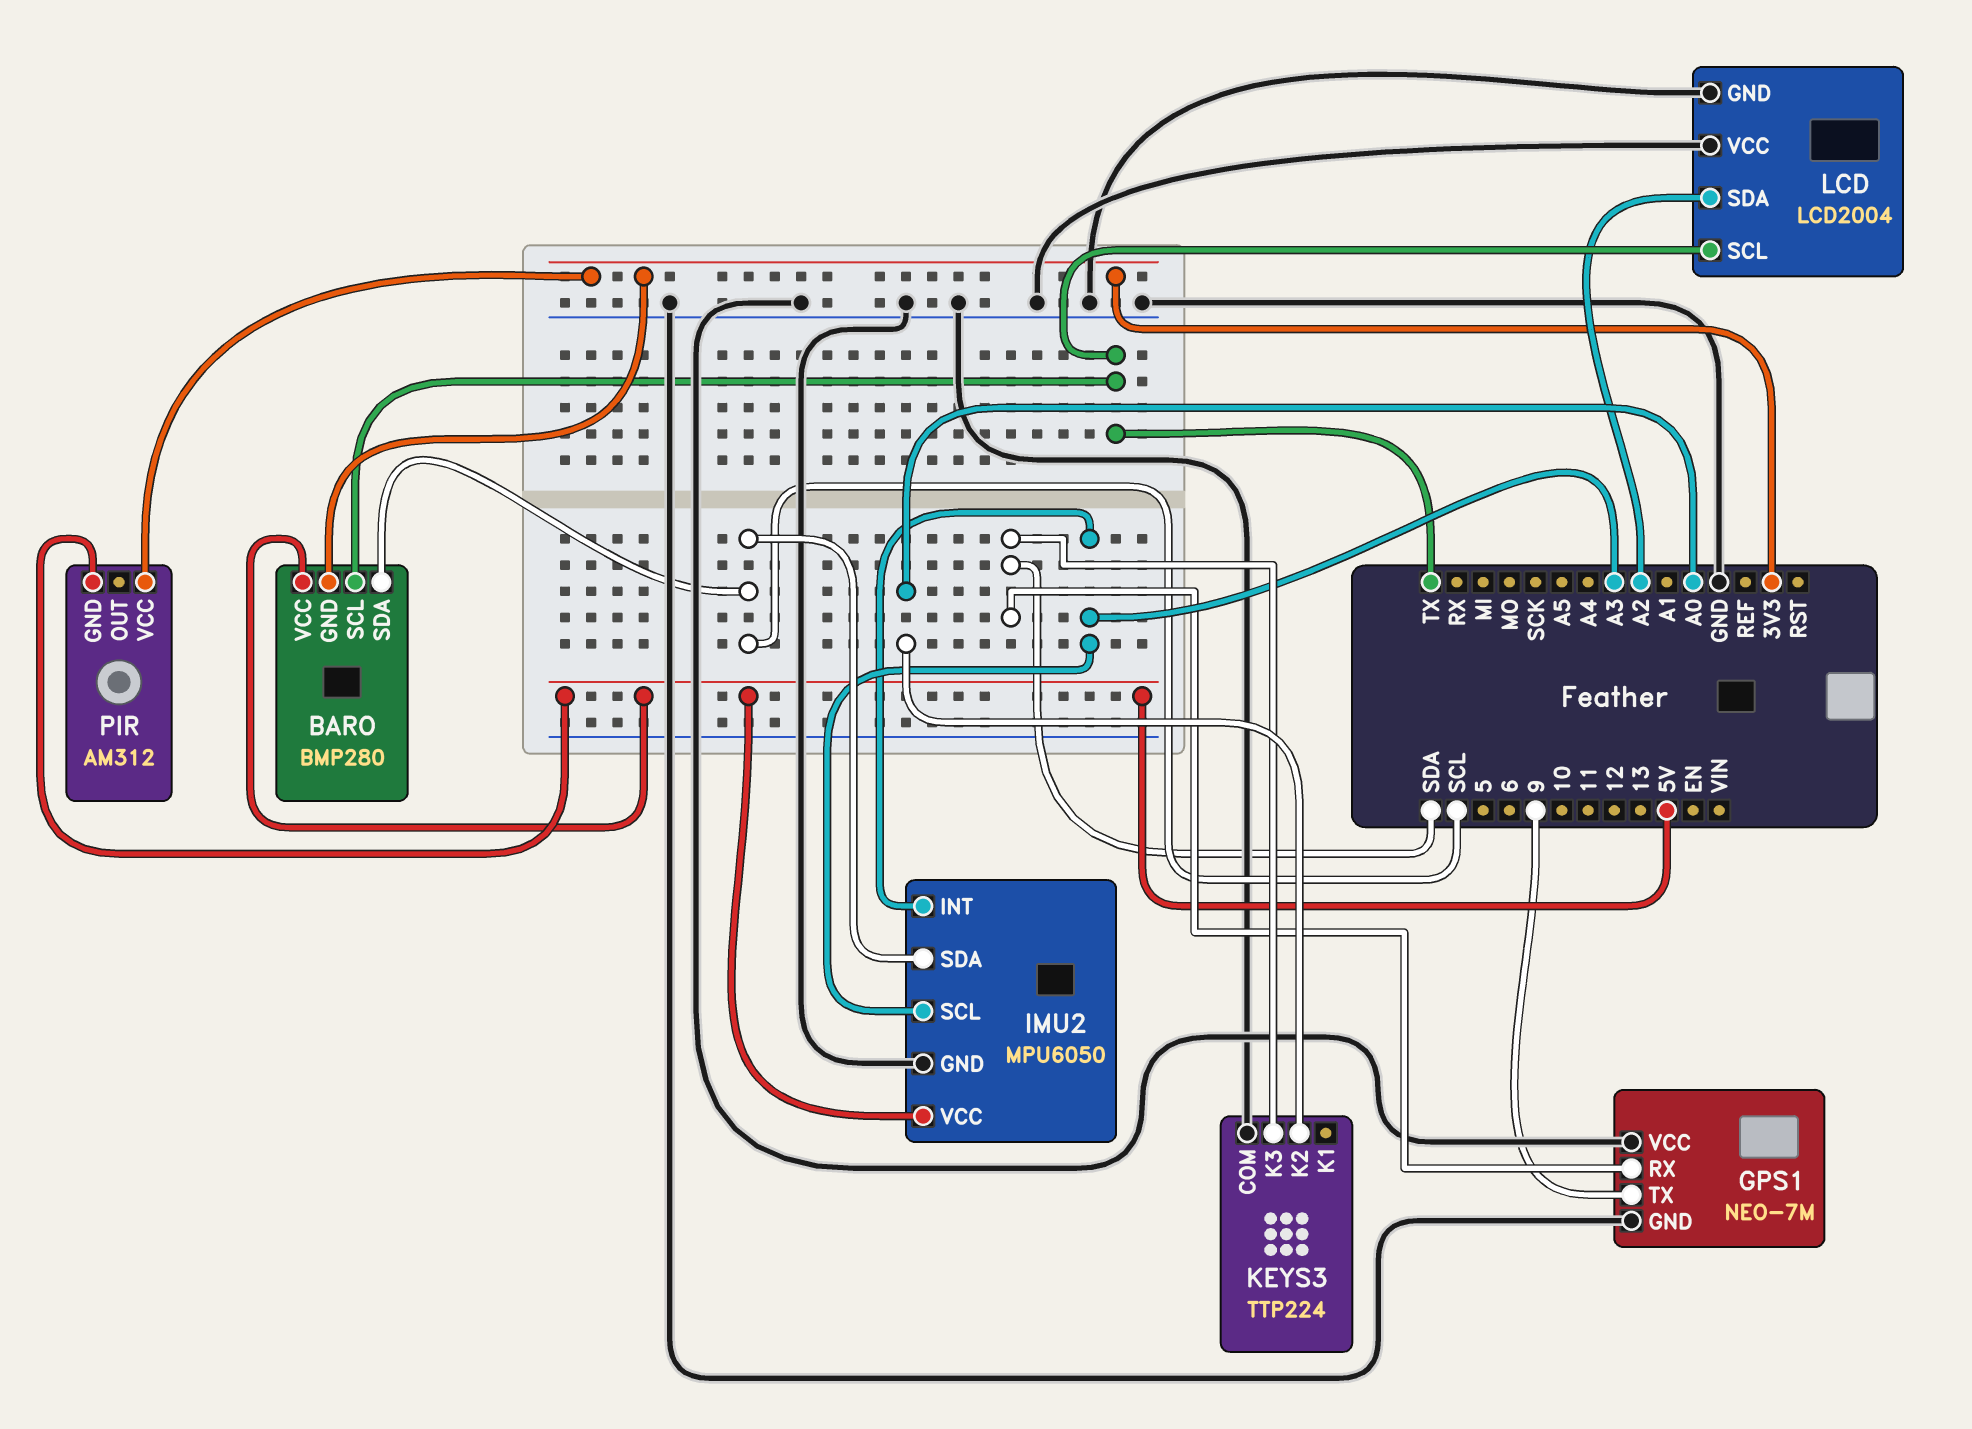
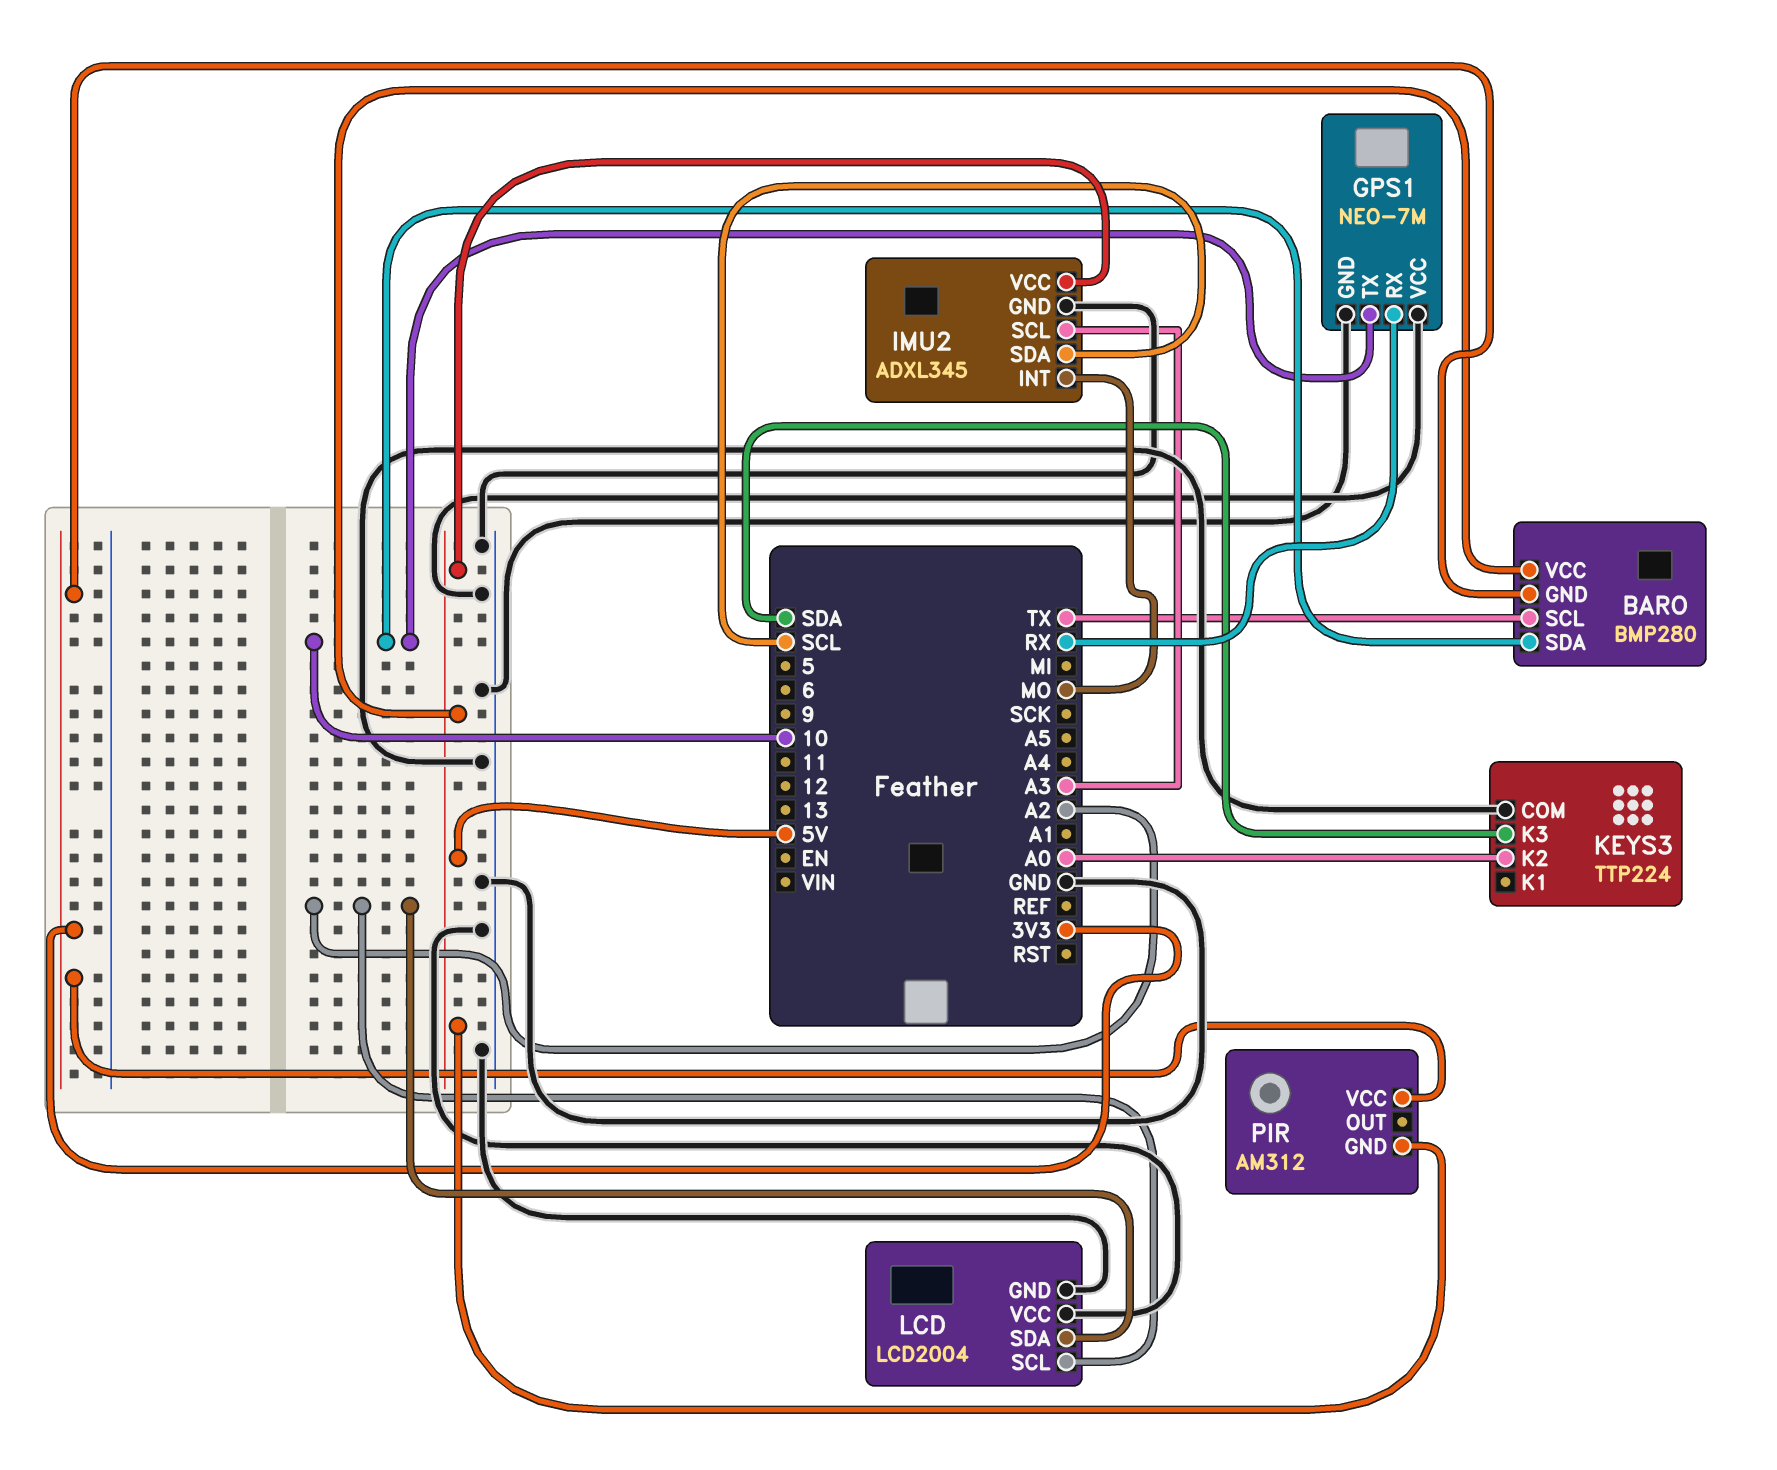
BARO pin SDA: SCL -> 10
GPS1 pin RX: SDA -> RX
GPS1 pin TX: 9 -> 10
IMU2: MPU6050 -> ADXL345
IMU2 pin INT: A3 -> MO
LCD pin SCL: TX -> A2

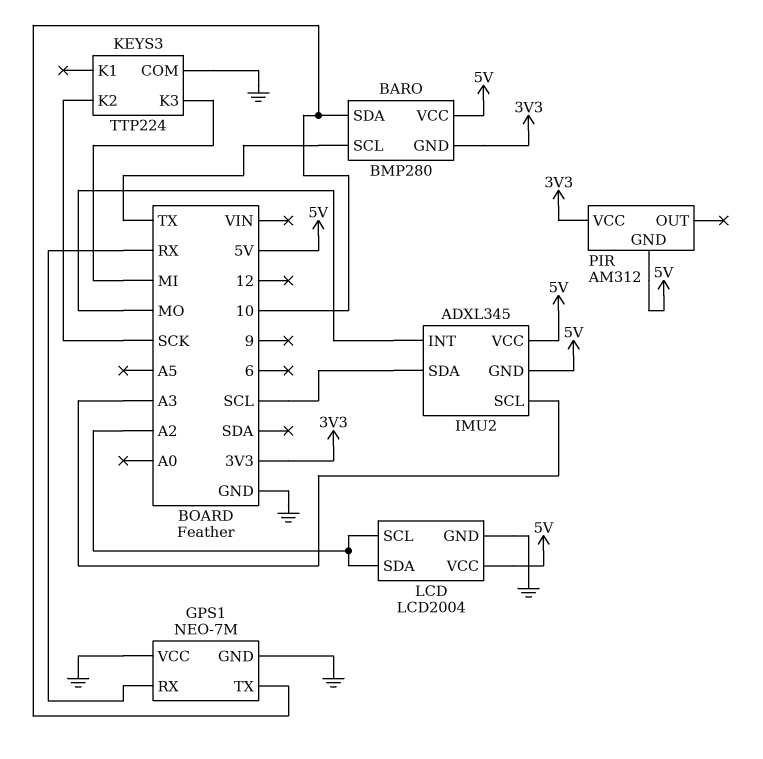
IMU2 pin GND: GND -> 5V
KEYS3 pin K2: A0 -> SCK
KEYS3 pin K3: SDA -> MI
LCD pin VCC: GND -> 5V

